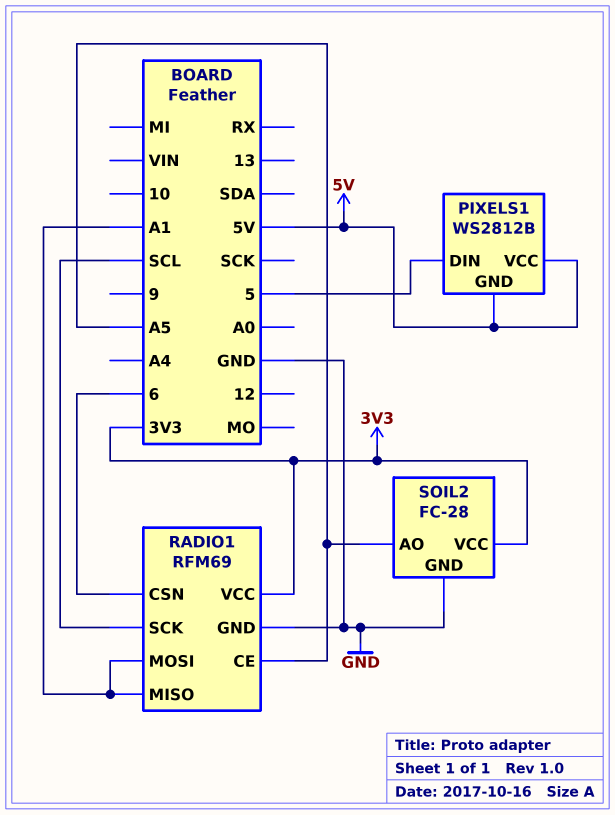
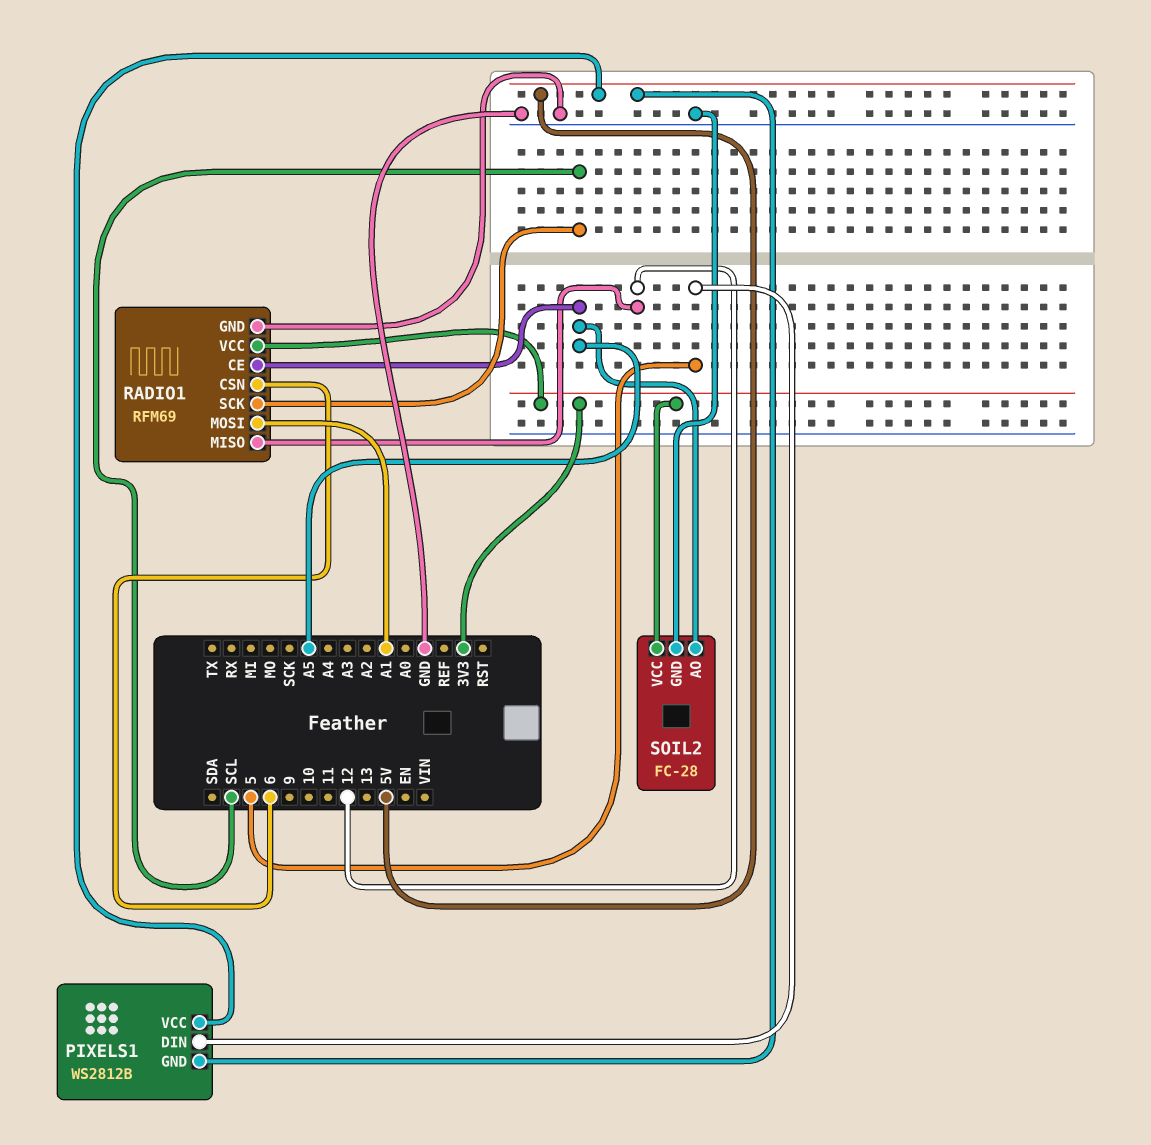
RADIO1 pin MISO: A1 -> 12

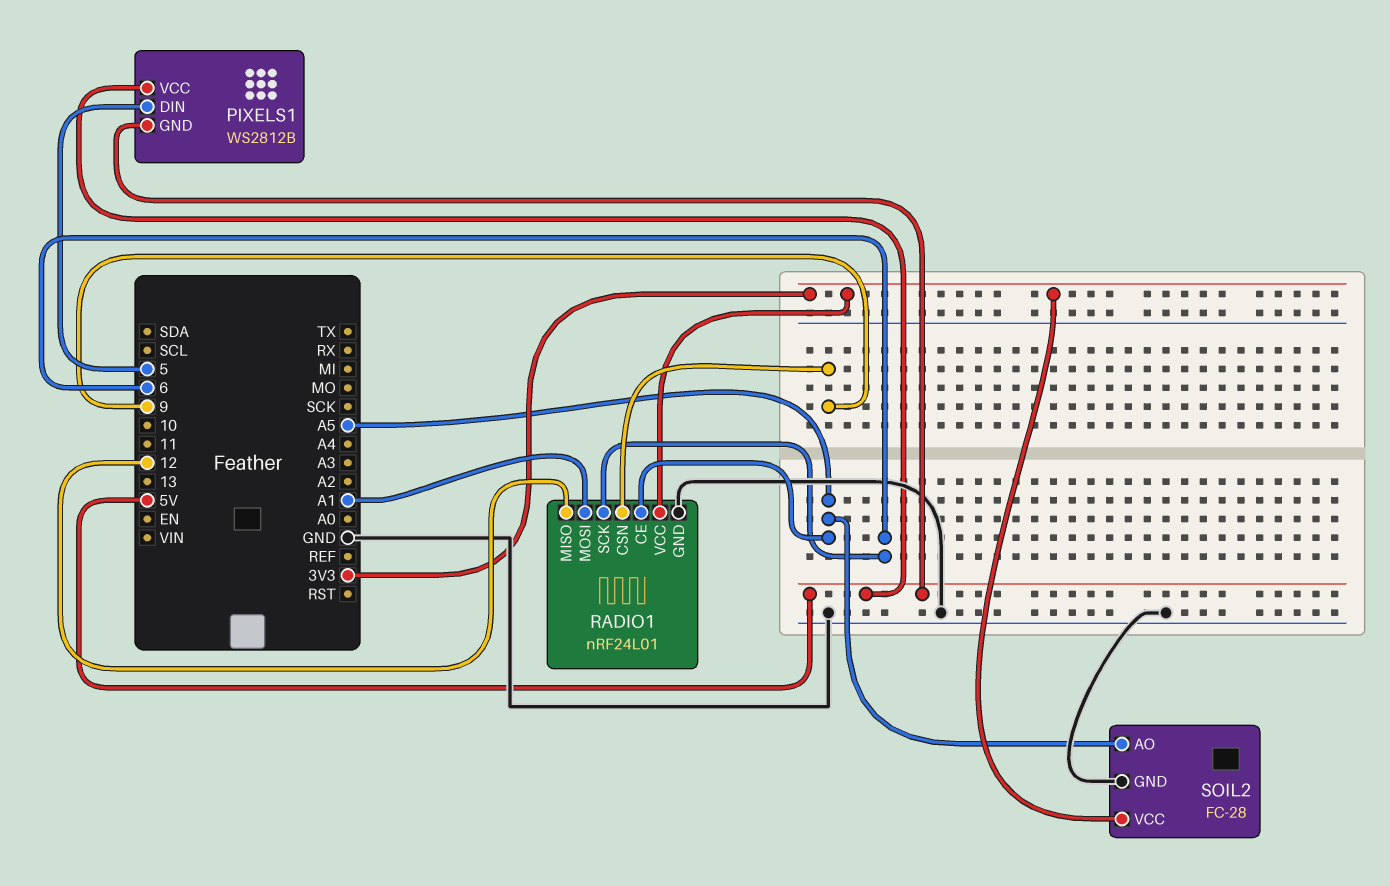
RADIO1: RFM69 -> nRF24L01
RADIO1 pin CSN: 6 -> 9
RADIO1 pin SCK: SCL -> 6

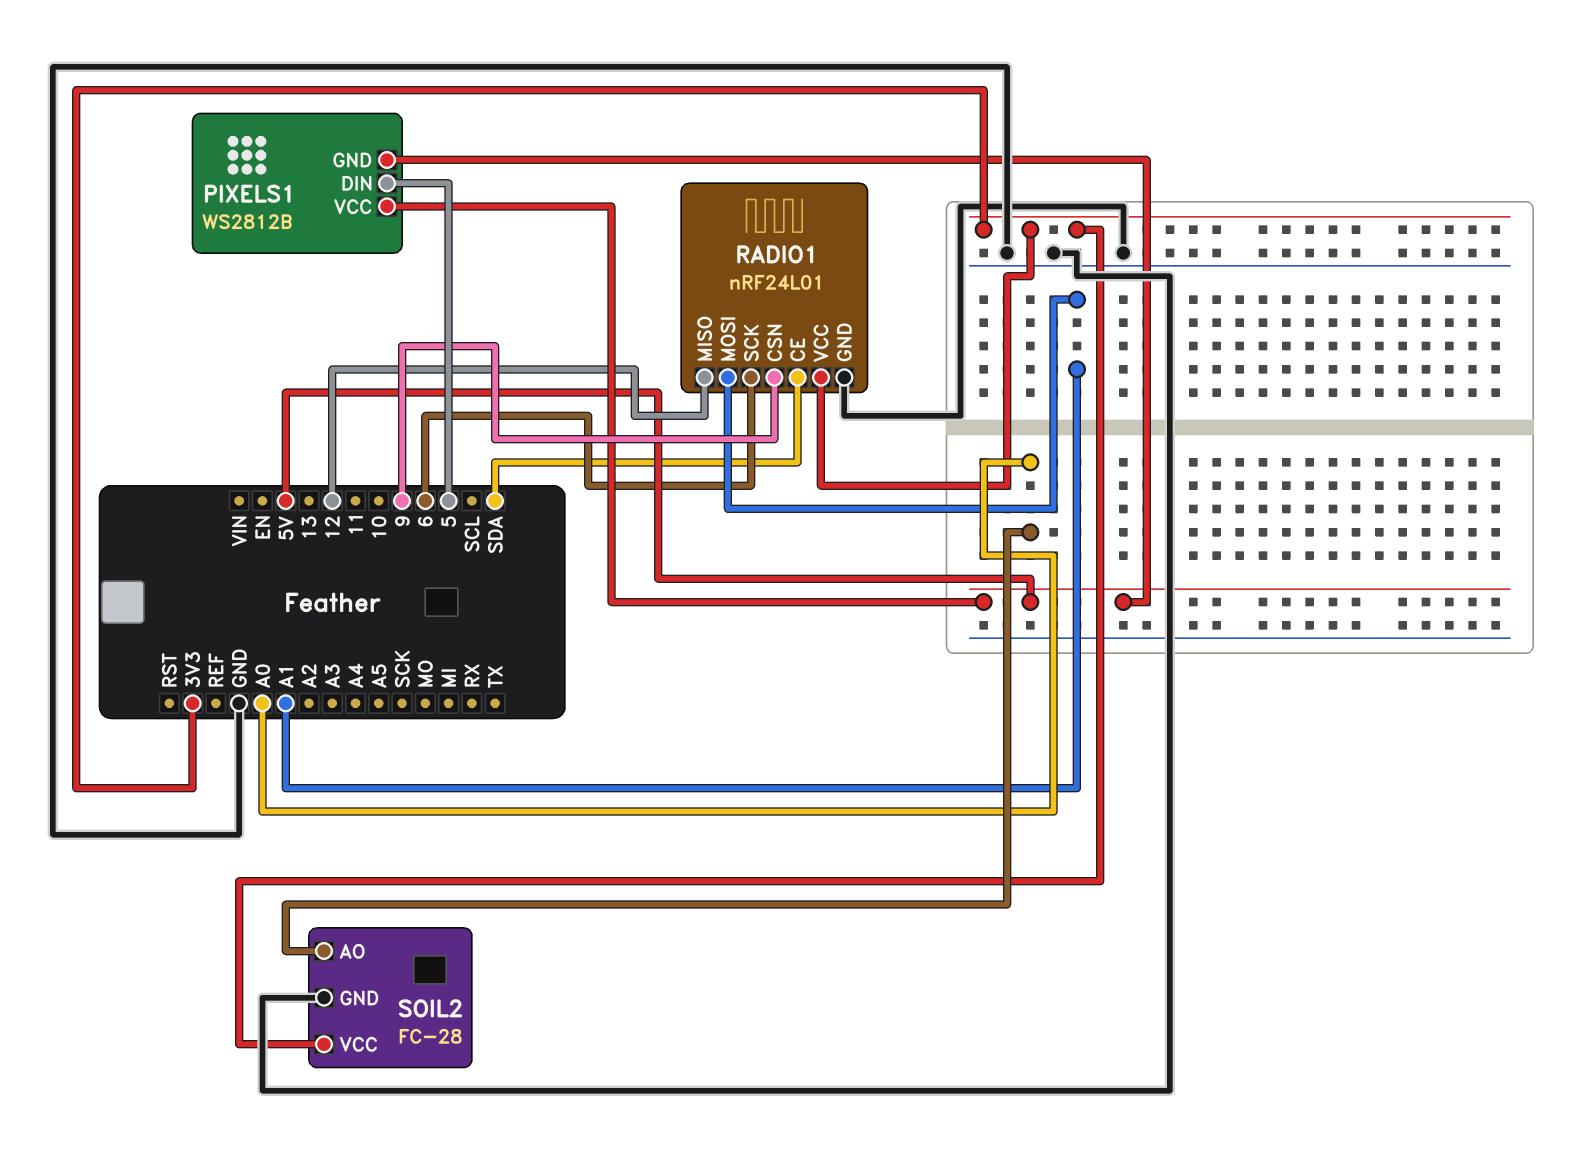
RADIO1 pin CE: A5 -> SDA
SOIL2 pin AO: A5 -> A0

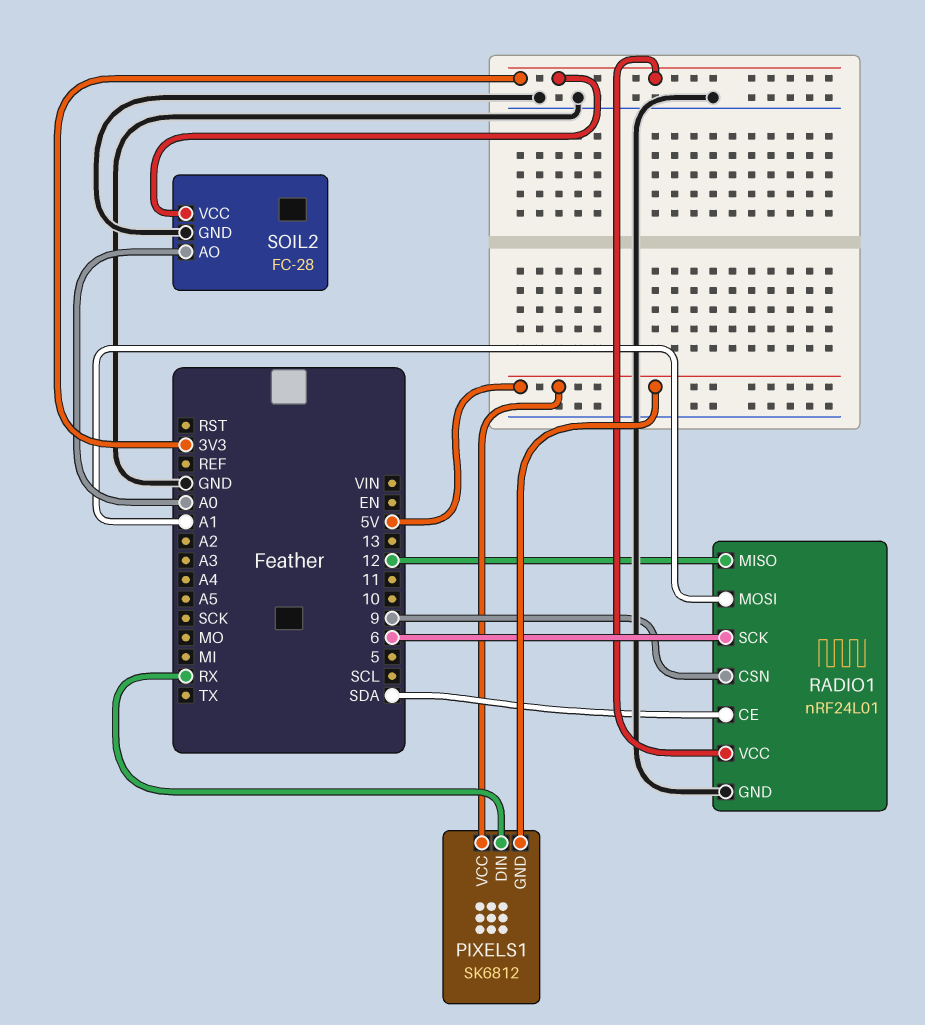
PIXELS1: WS2812B -> SK6812
PIXELS1 pin DIN: 5 -> RX

